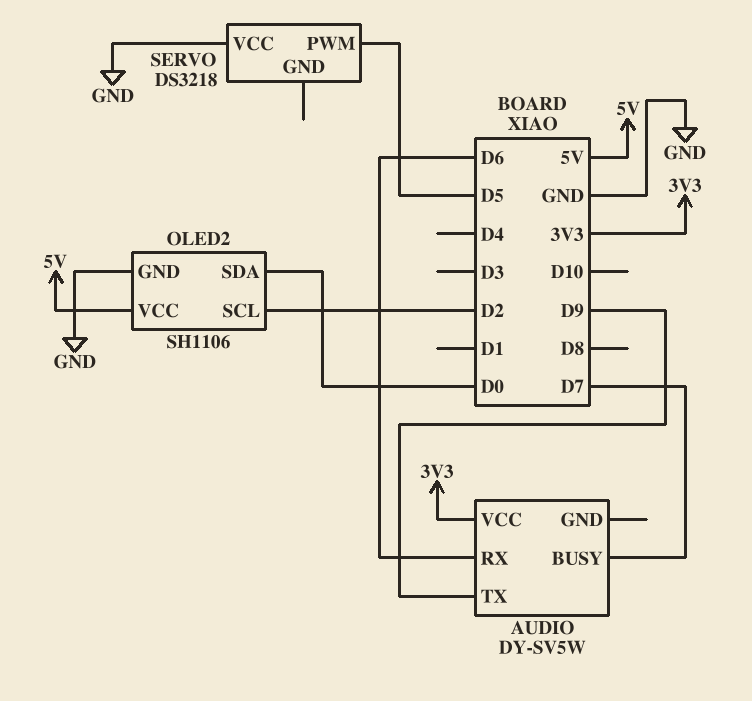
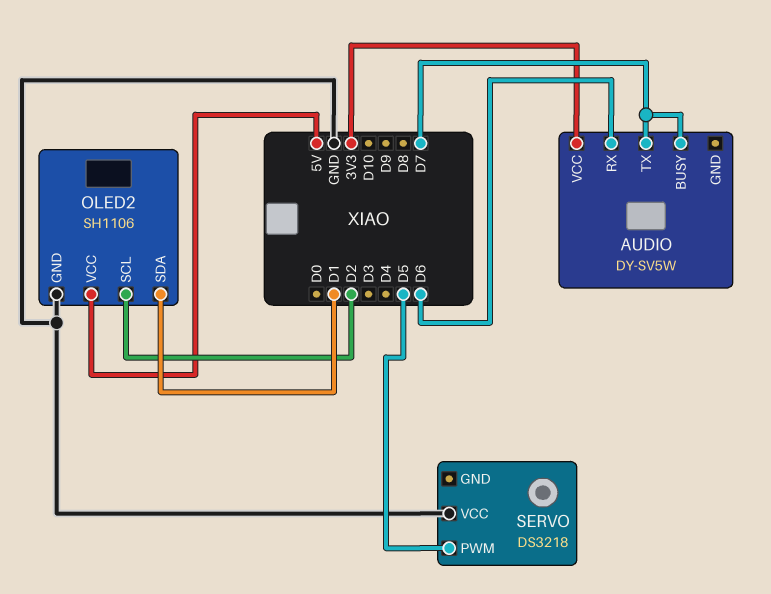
AUDIO pin TX: D9 -> D7
OLED2 pin SDA: D0 -> D1

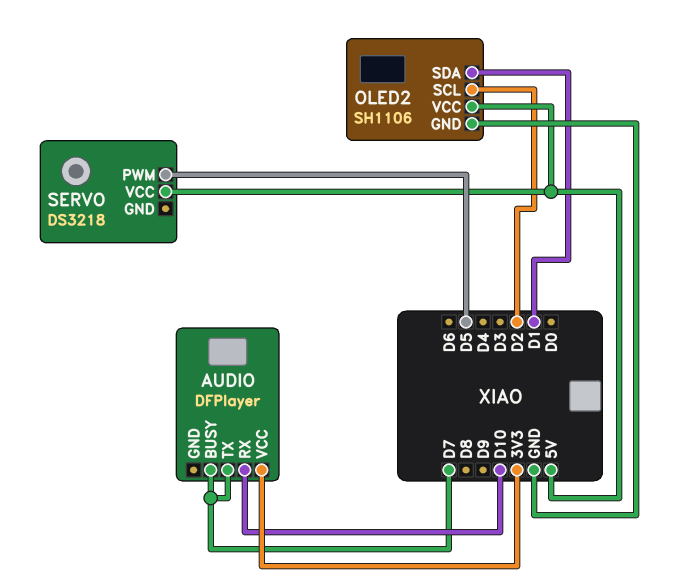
AUDIO: DY-SV5W -> DFPlayer
AUDIO pin RX: D6 -> D10
SERVO pin VCC: GND -> 5V

